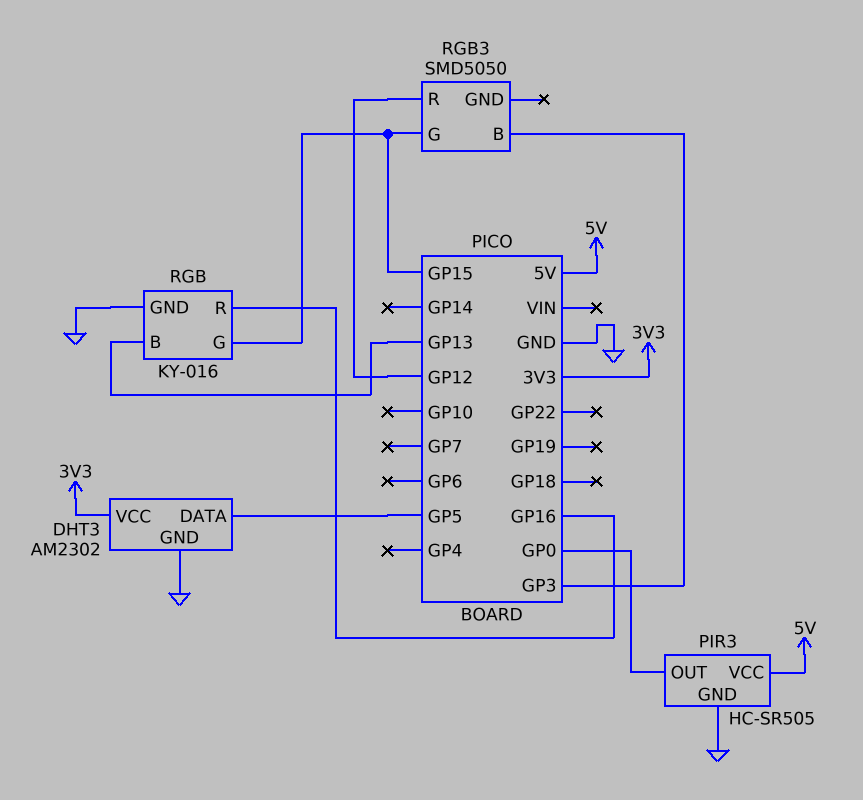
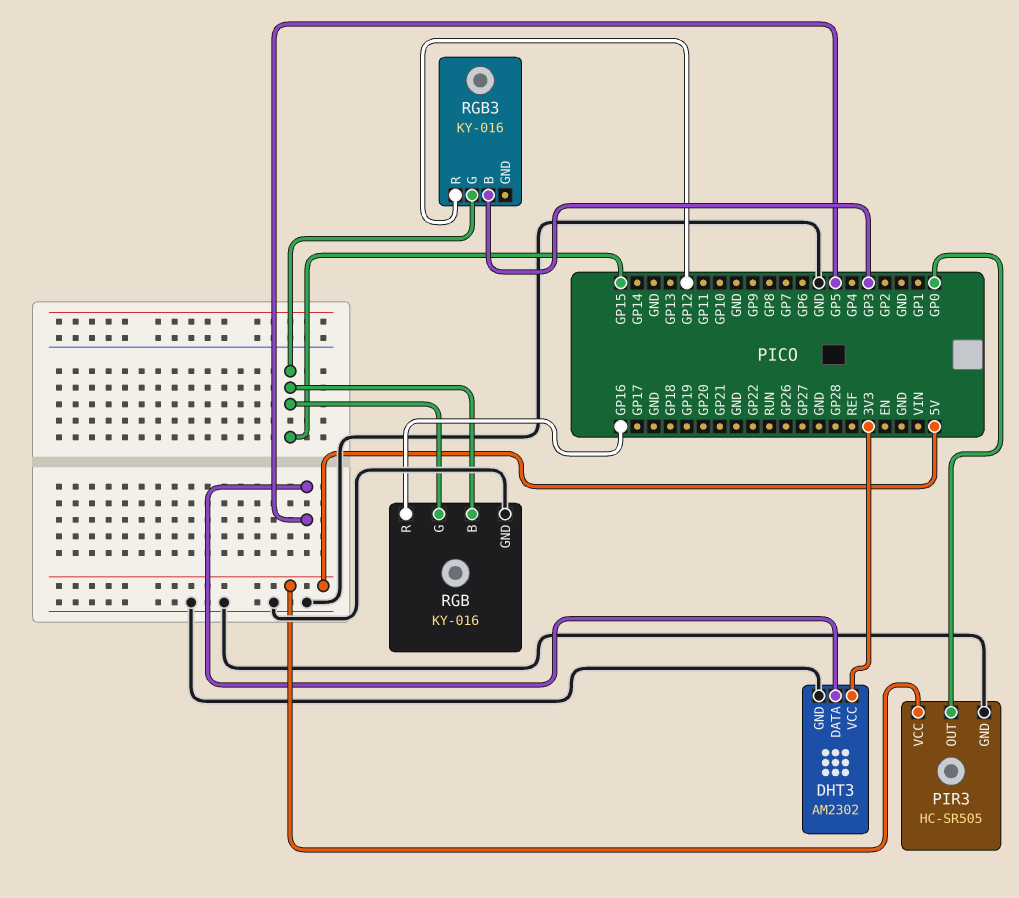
RGB pin B: GP13 -> GP15
RGB3: SMD5050 -> KY-016

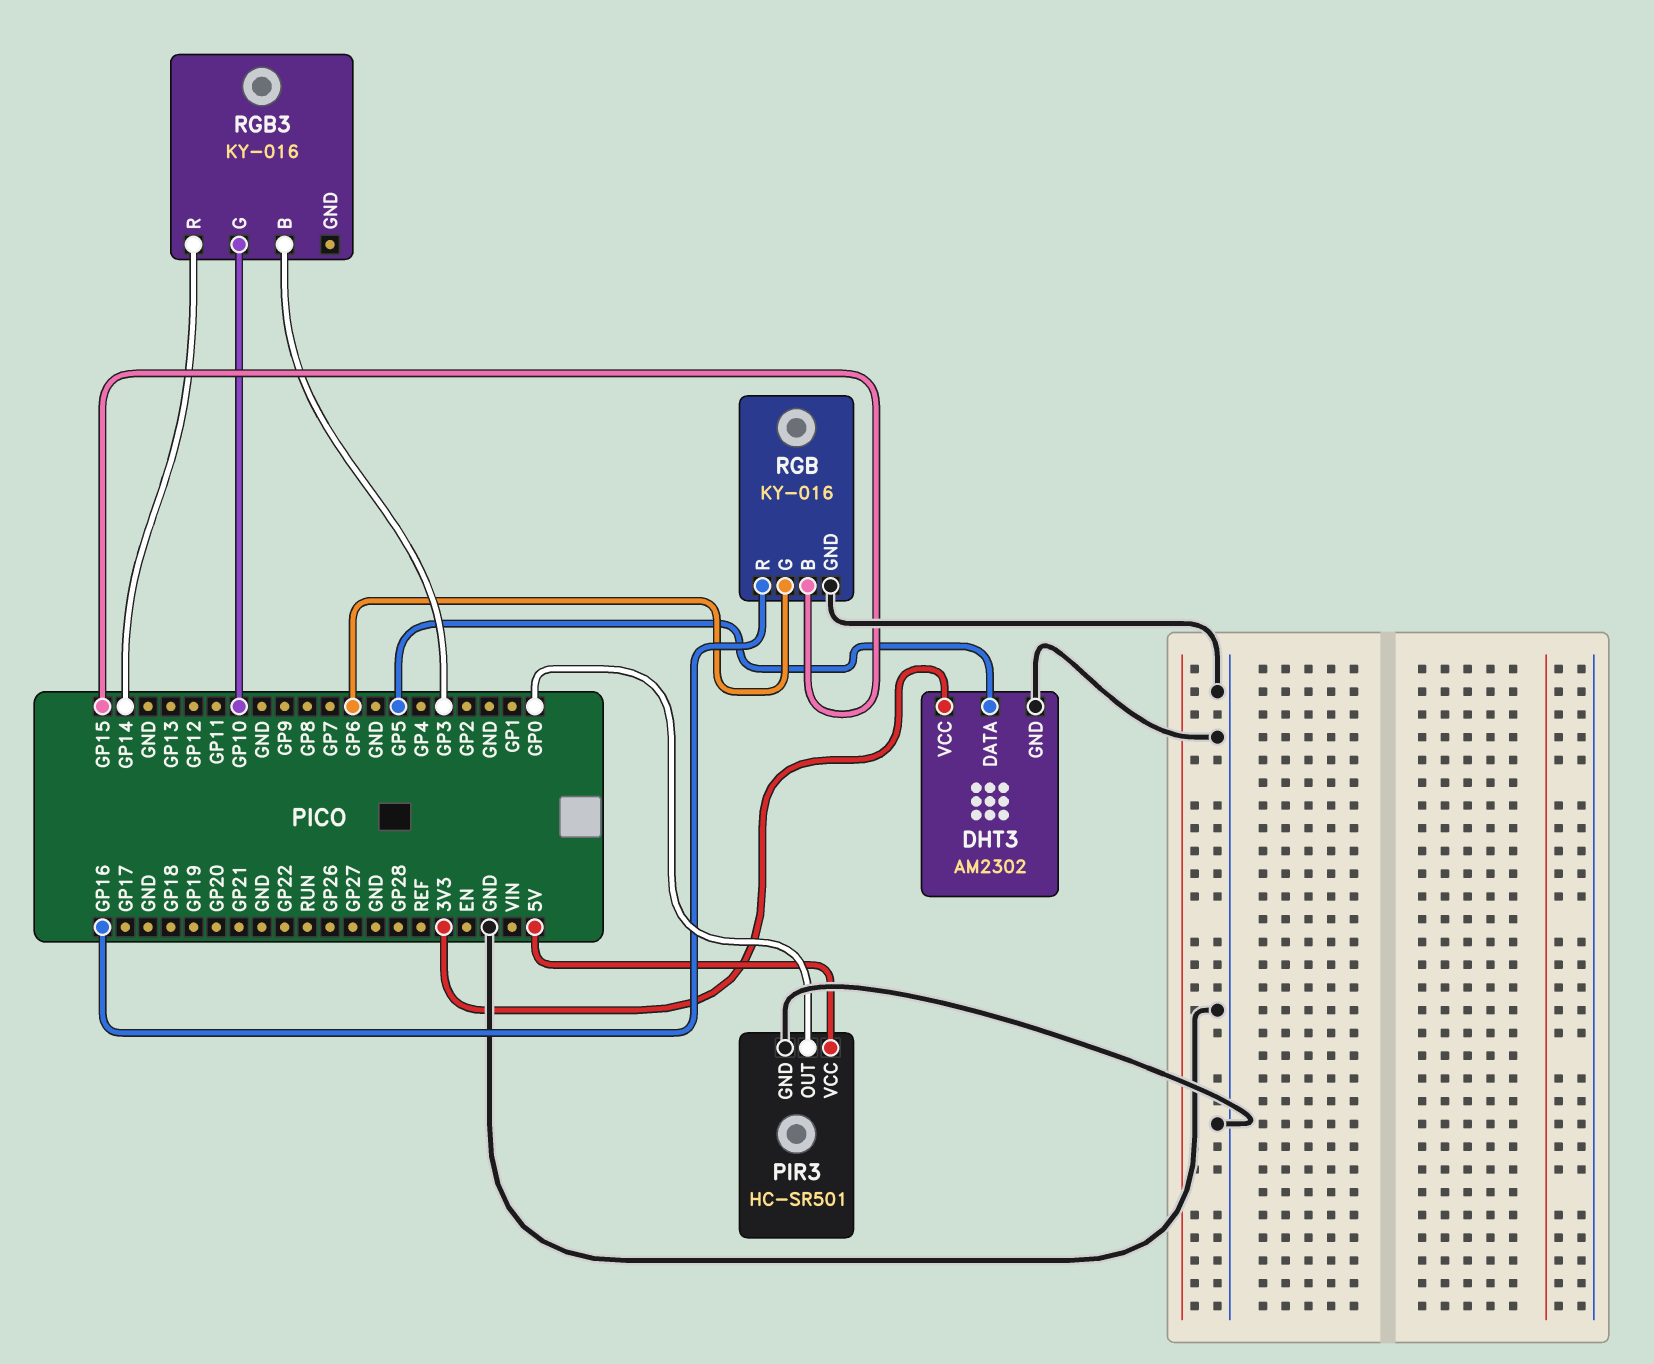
PIR3: HC-SR505 -> HC-SR501
RGB pin G: GP15 -> GP6
RGB3 pin G: GP15 -> GP10
RGB3 pin R: GP12 -> GP14

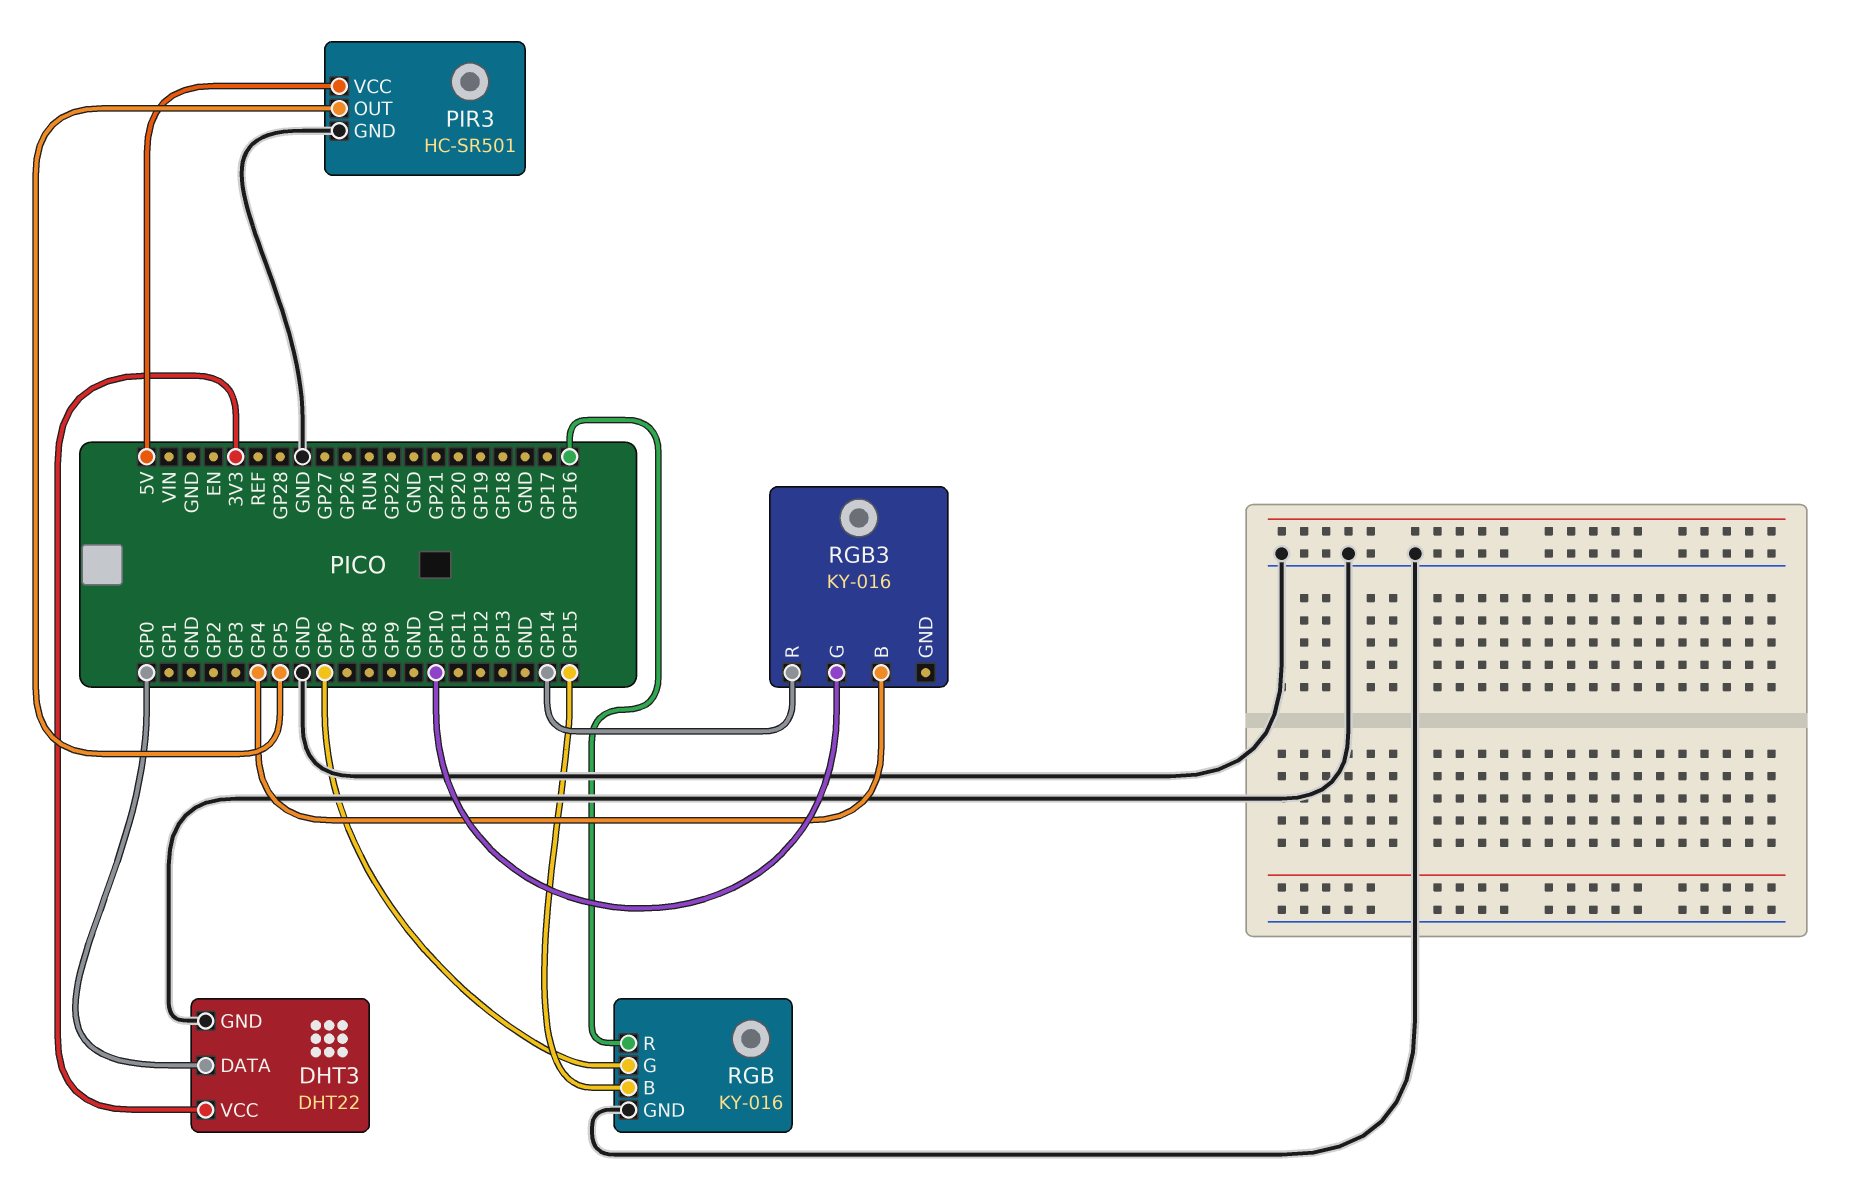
DHT3: AM2302 -> DHT22
DHT3 pin DATA: GP5 -> GP0
PIR3 pin OUT: GP0 -> GP5
RGB3 pin B: GP3 -> GP4

